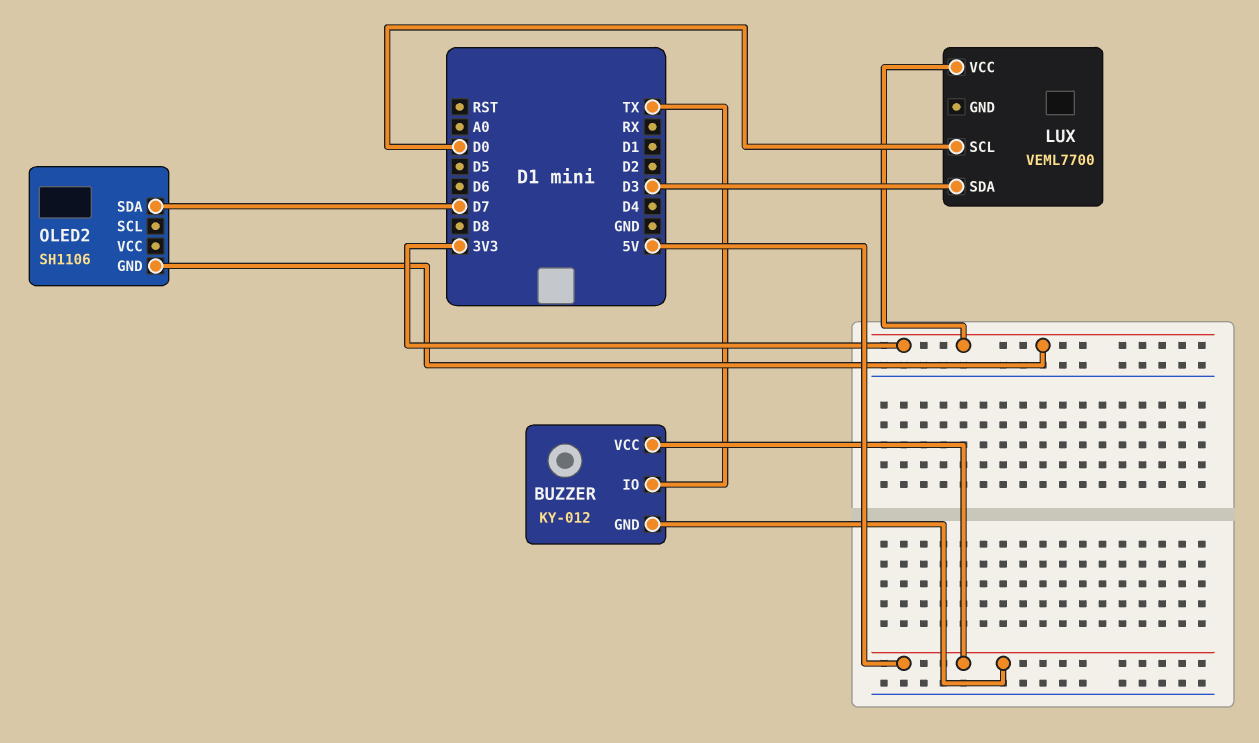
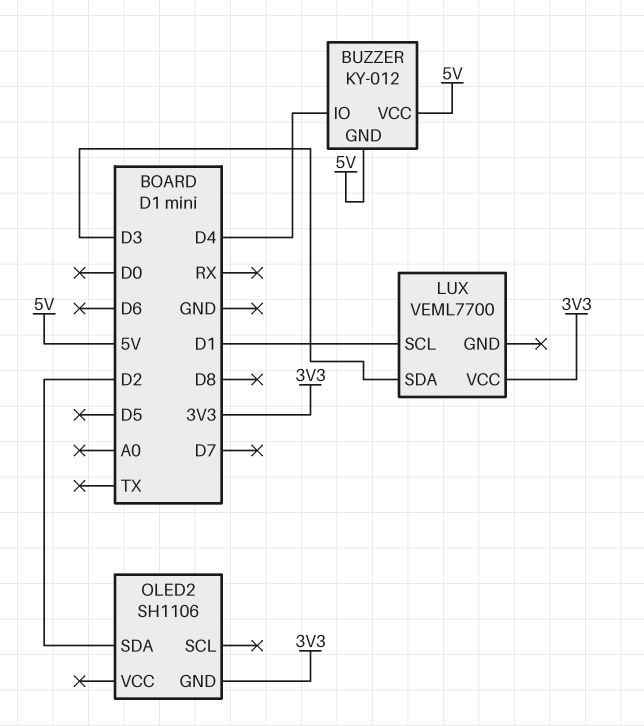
BUZZER pin IO: TX -> D4
LUX pin SCL: D0 -> D1
OLED2 pin SDA: D7 -> D2

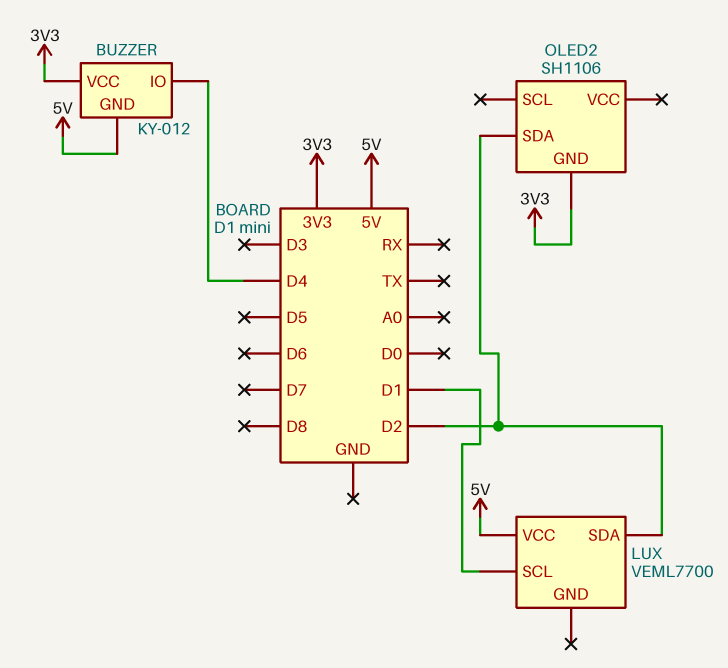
BUZZER pin VCC: 5V -> 3V3
LUX pin SDA: D3 -> D2
LUX pin VCC: 3V3 -> 5V

